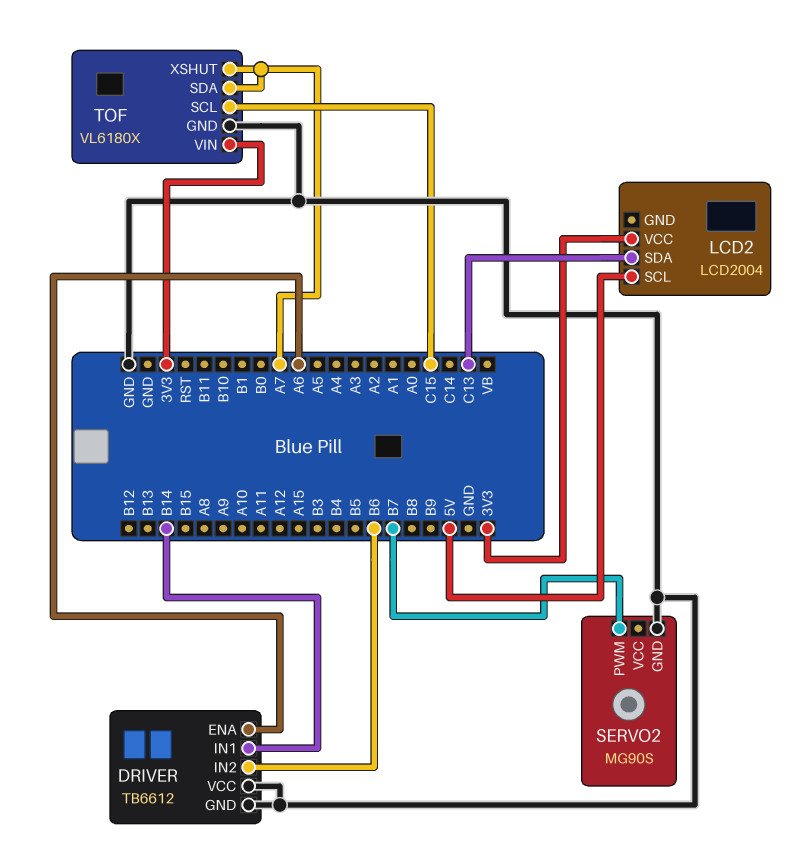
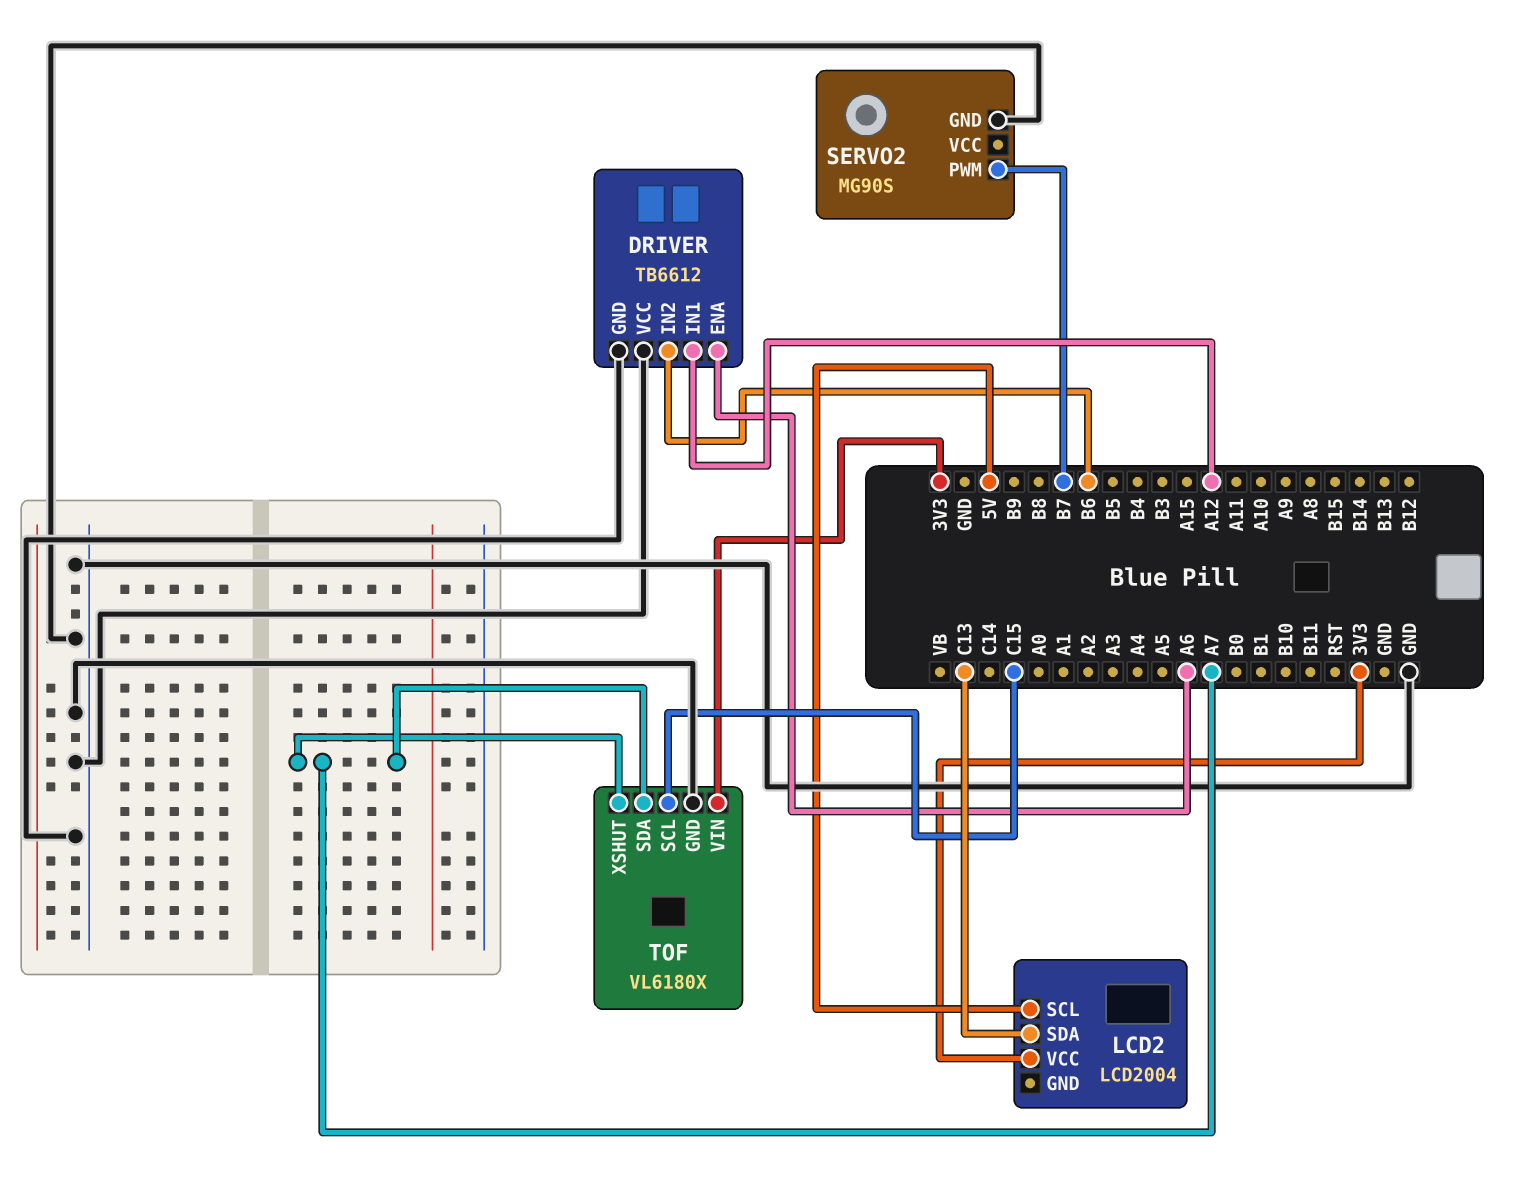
DRIVER pin IN1: B14 -> A12

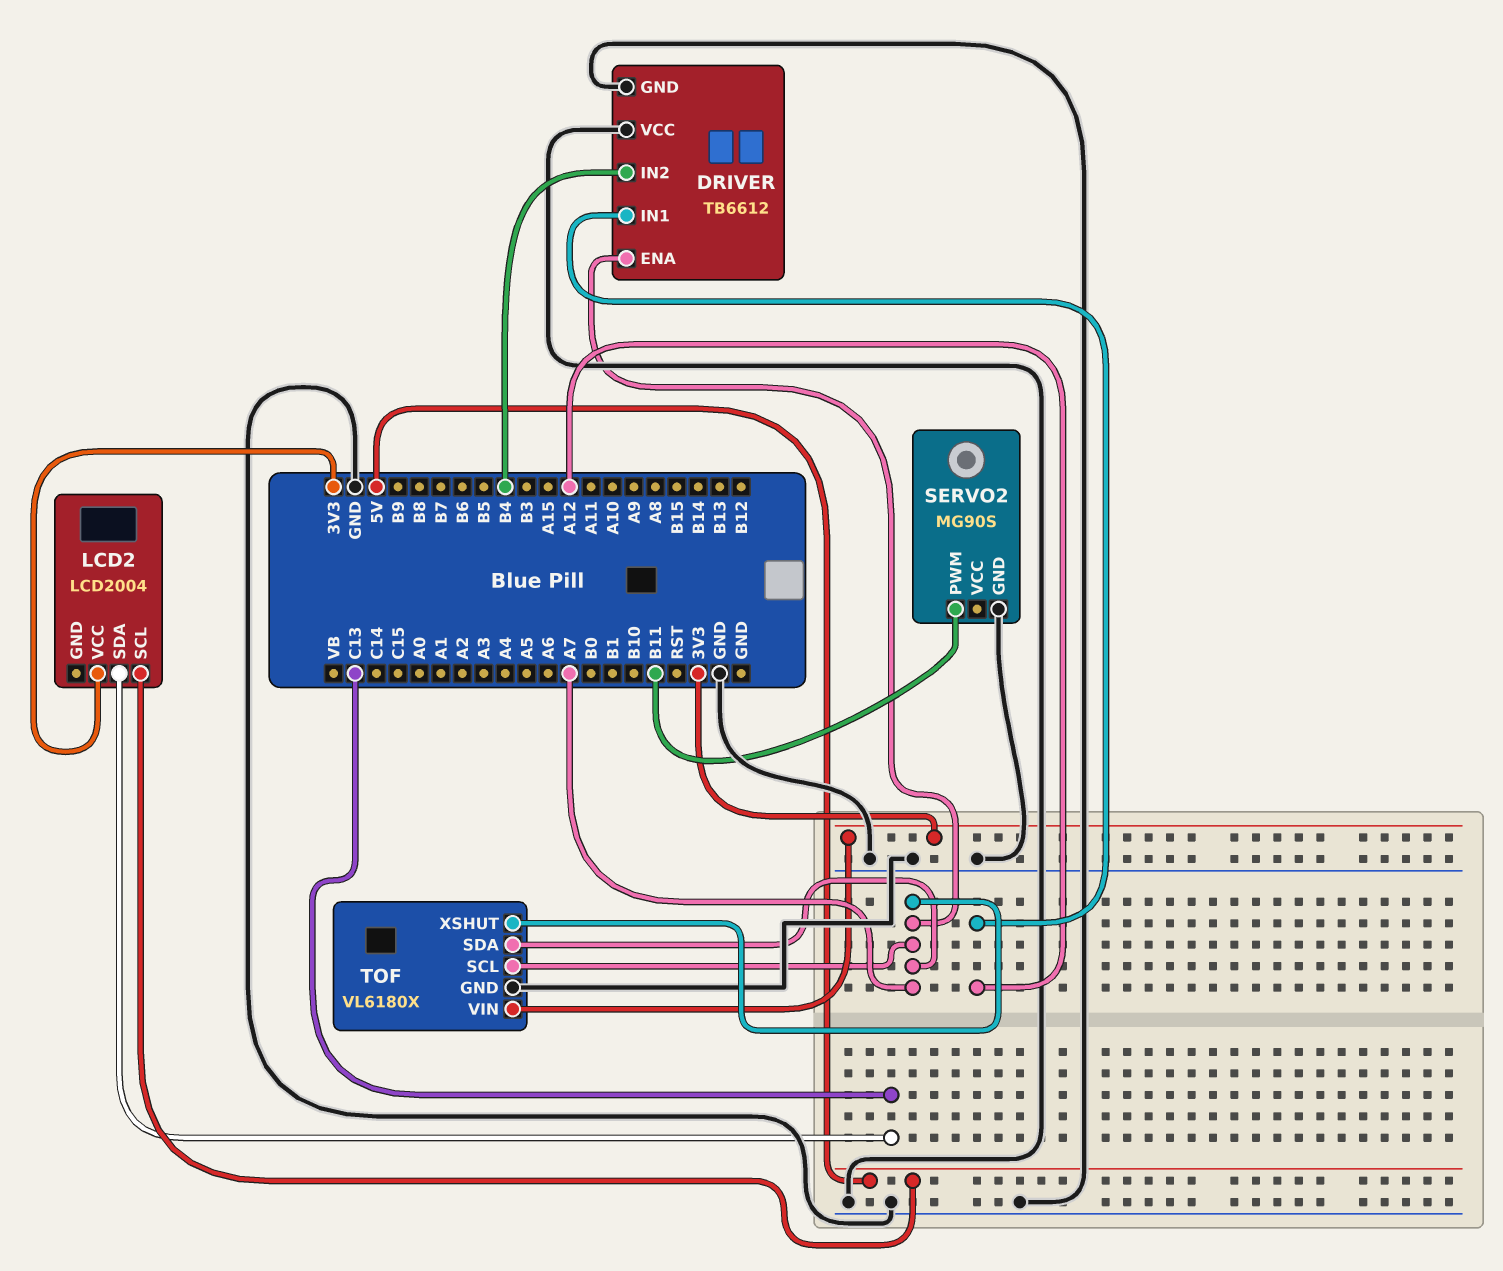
DRIVER pin ENA: A6 -> A7
DRIVER pin IN2: B6 -> B4
SERVO2 pin PWM: B7 -> B11
TOF pin SCL: C15 -> A7

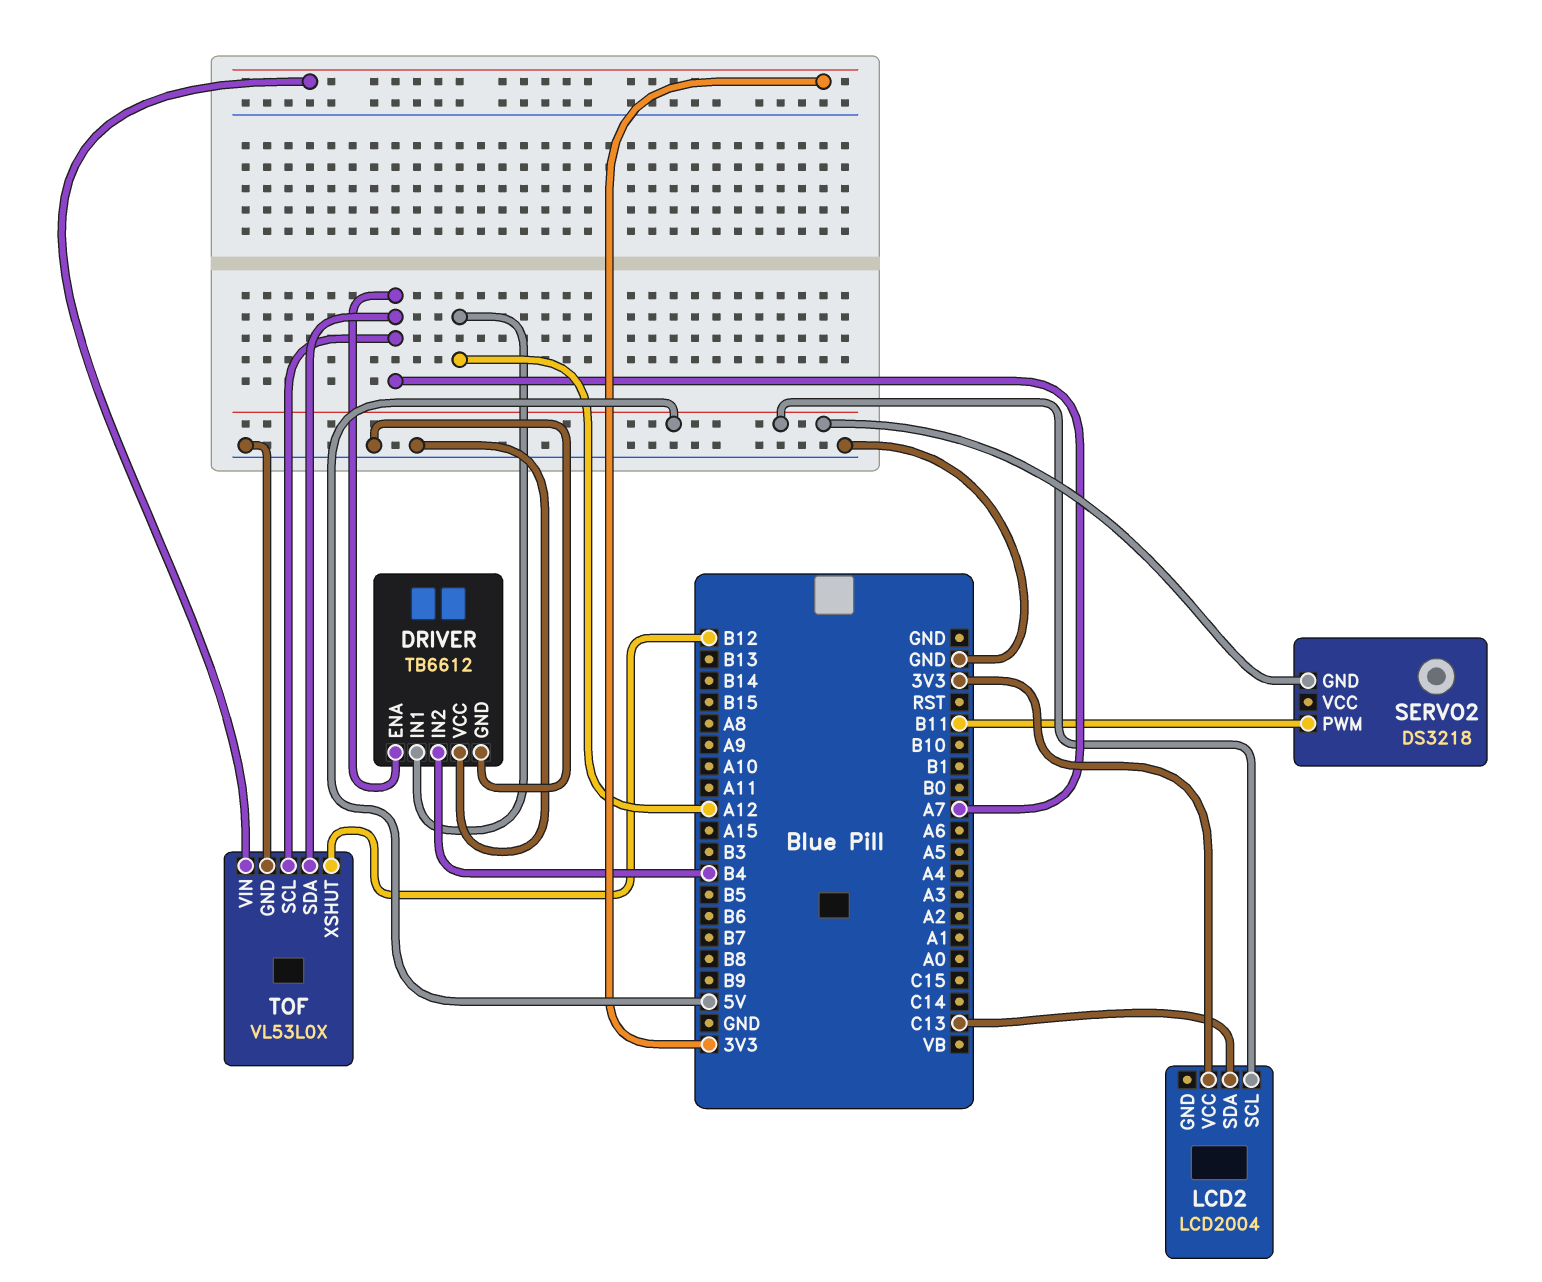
SERVO2: MG90S -> DS3218
SERVO2 pin GND: GND -> 5V
TOF: VL6180X -> VL53L0X
TOF pin XSHUT: A7 -> B12

